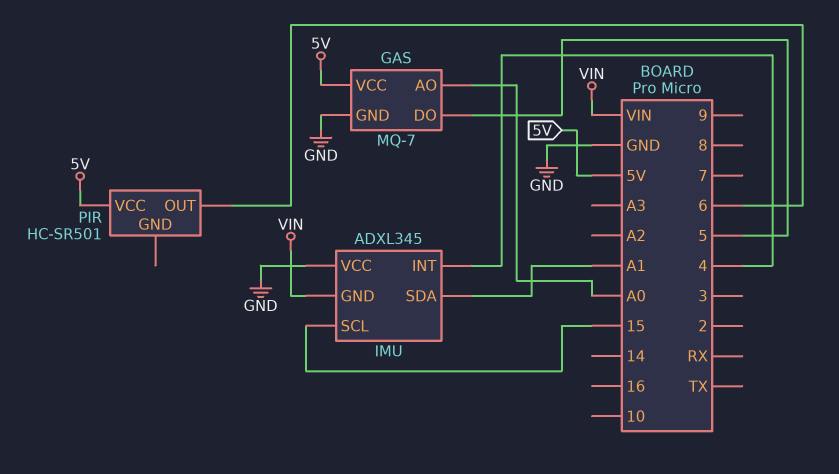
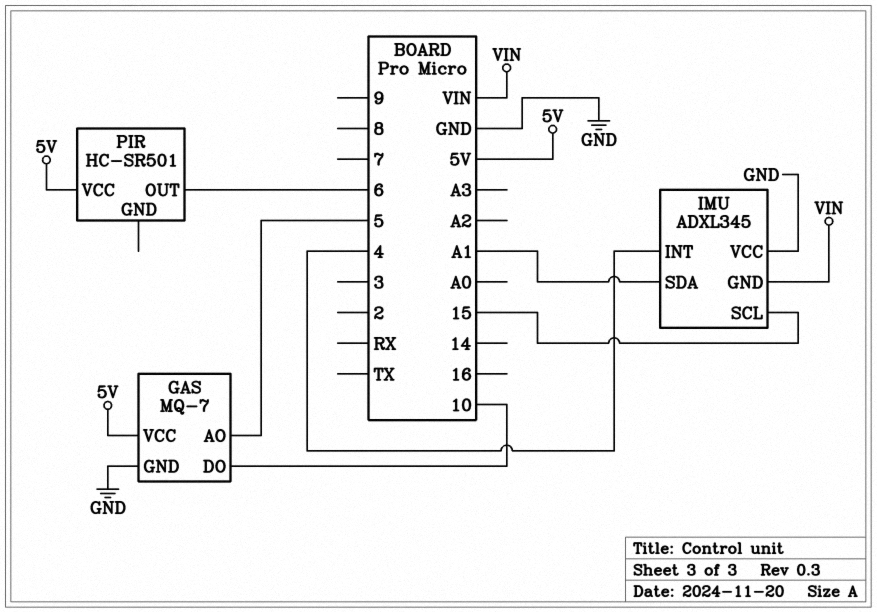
GAS pin AO: A0 -> 5
GAS pin DO: 5 -> 10

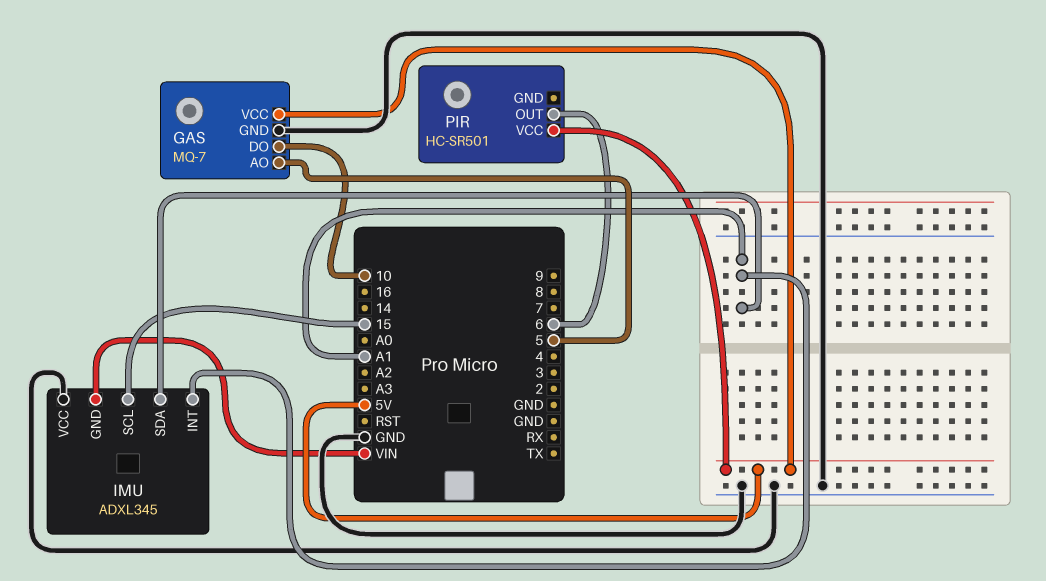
IMU pin INT: 4 -> A1

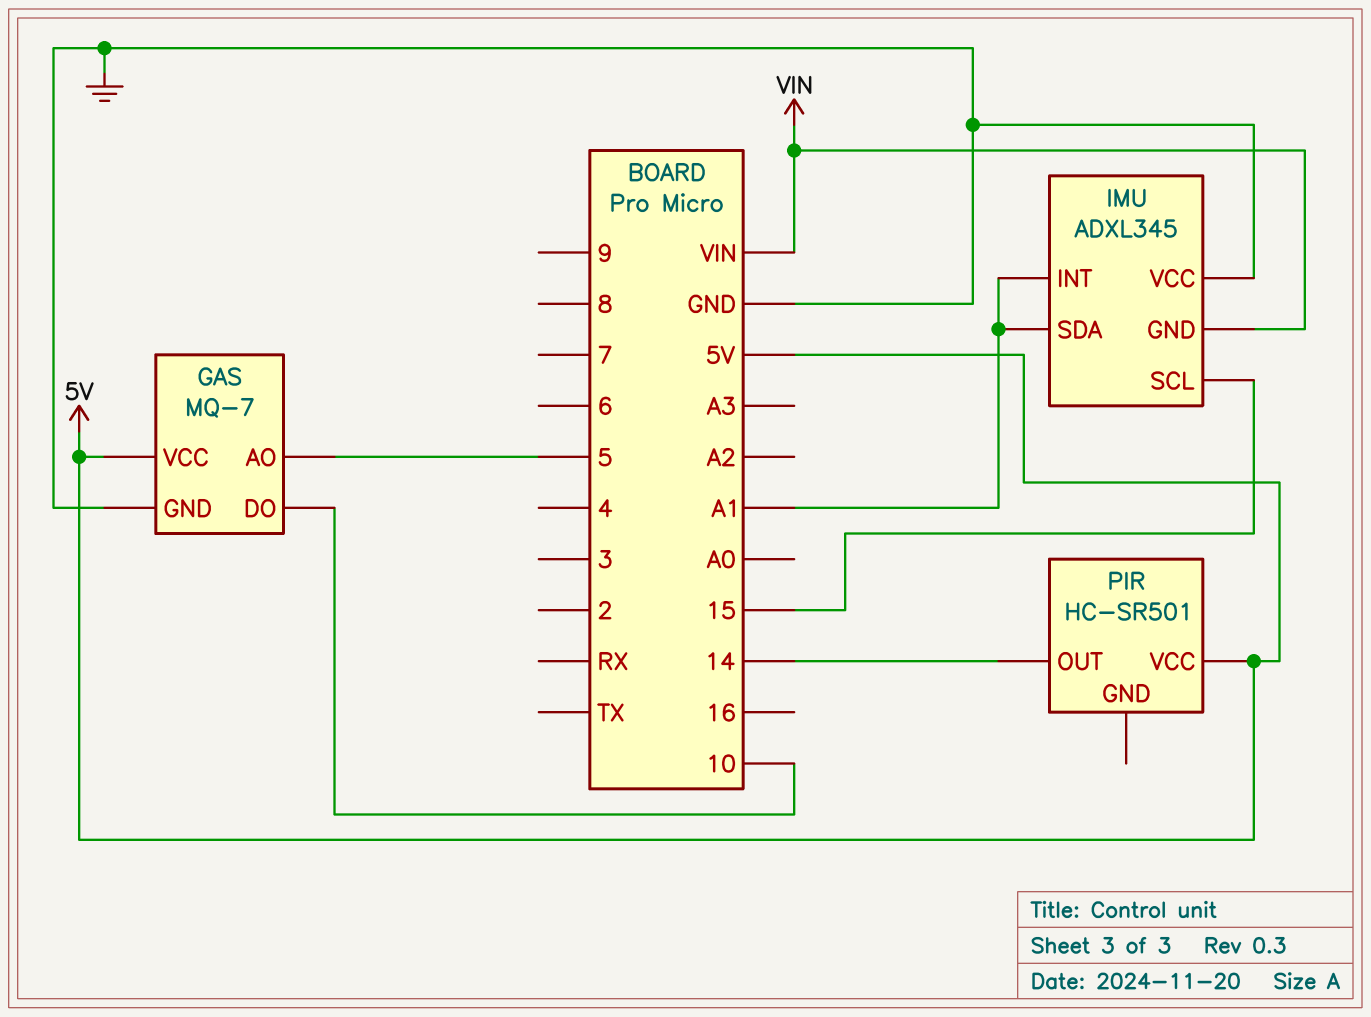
PIR pin OUT: 6 -> 14

